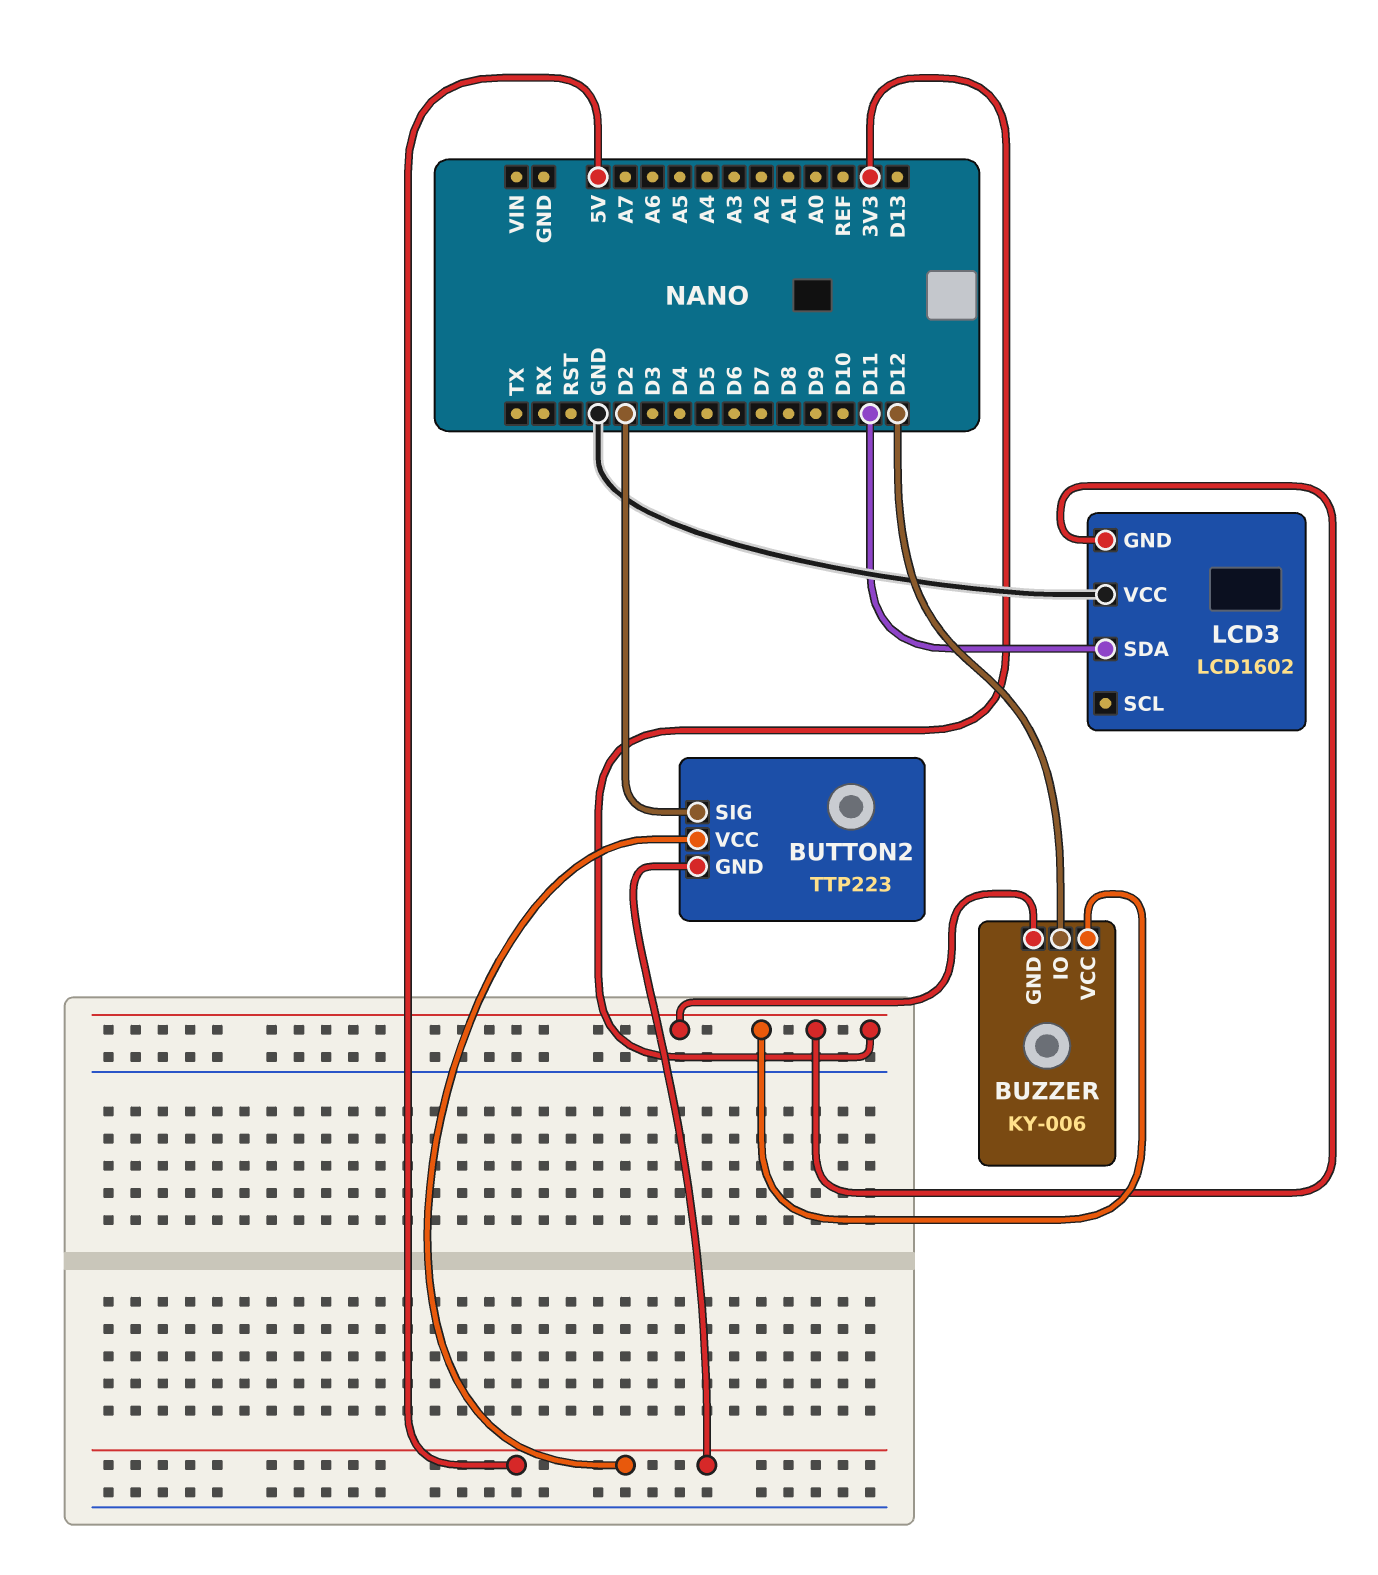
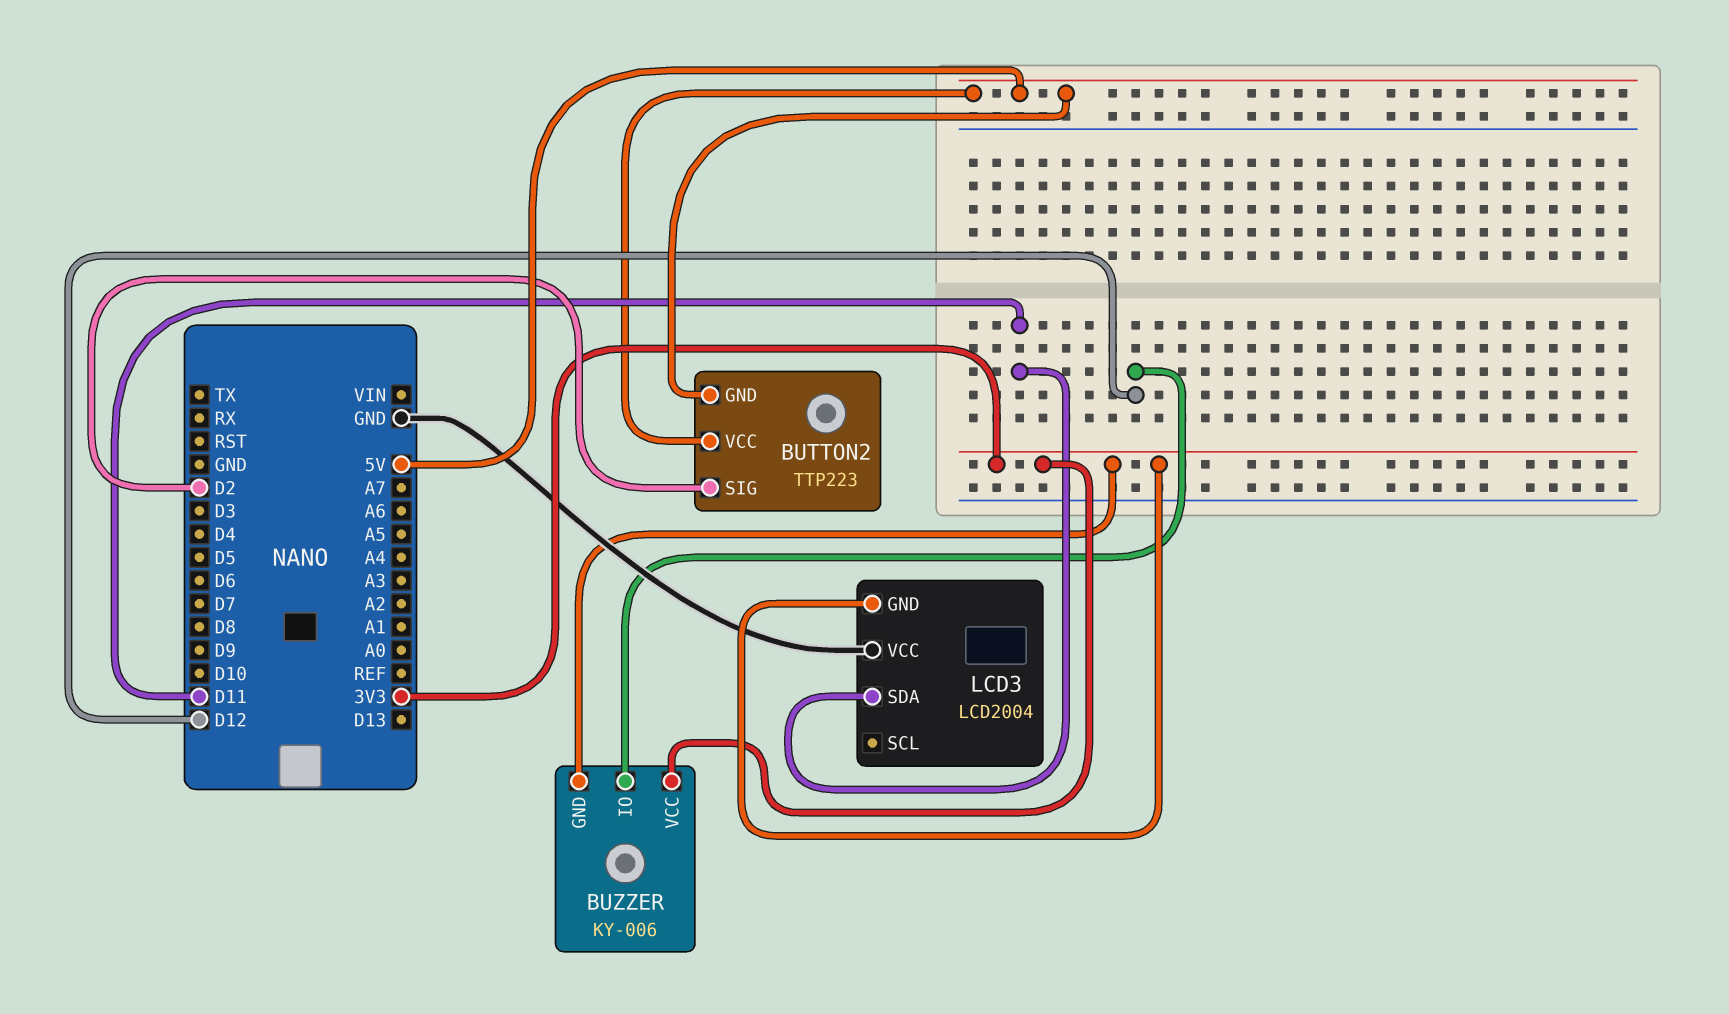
LCD3: LCD1602 -> LCD2004

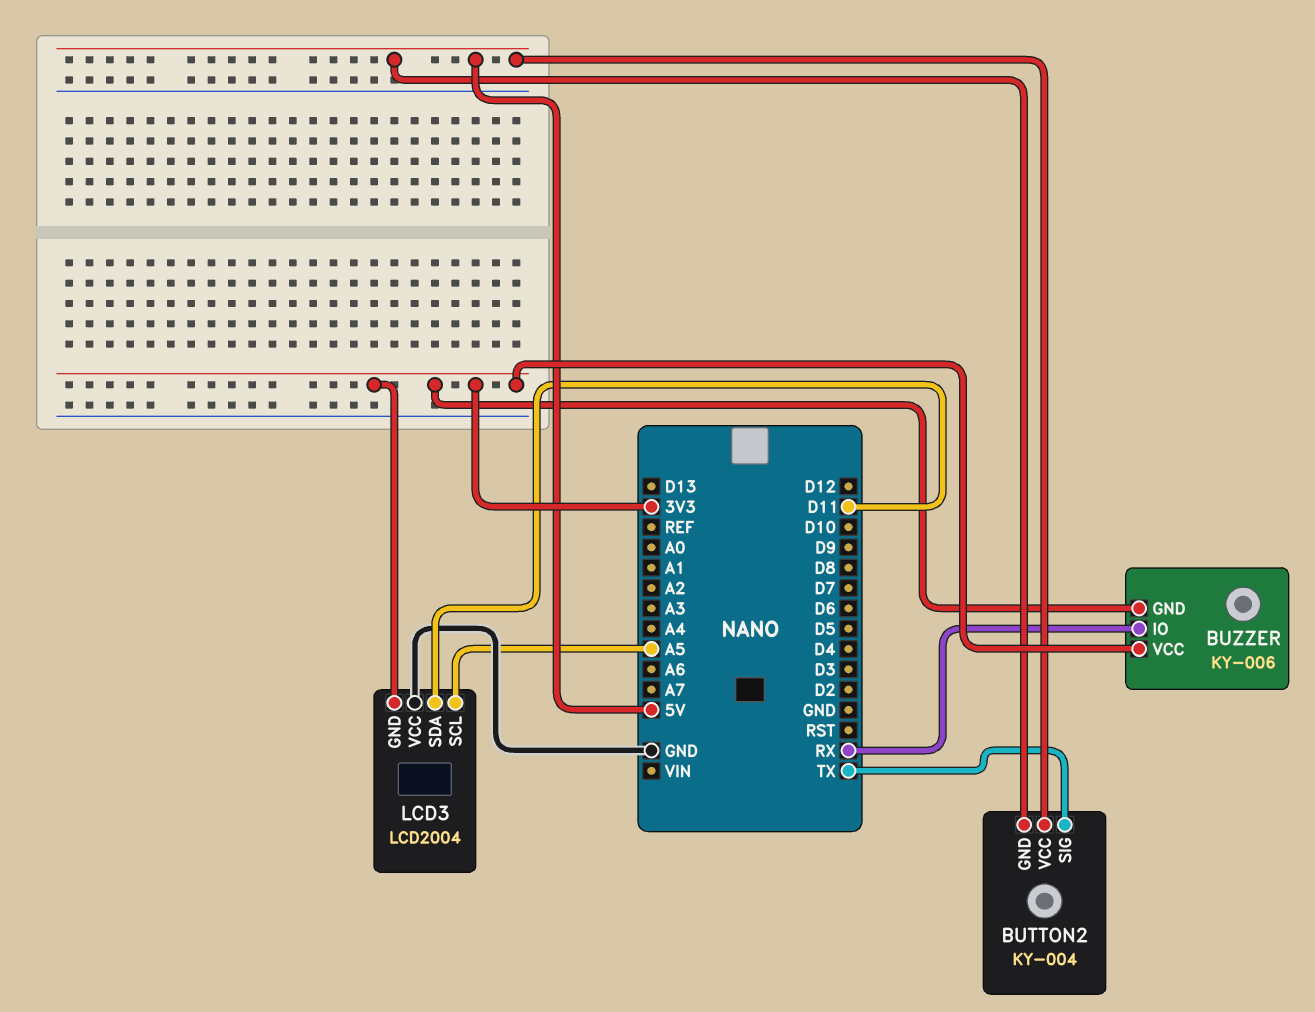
BUTTON2: TTP223 -> KY-004
BUTTON2 pin SIG: D2 -> TX
BUZZER pin IO: D12 -> RX
LCD3 pin SCL: none -> A5

